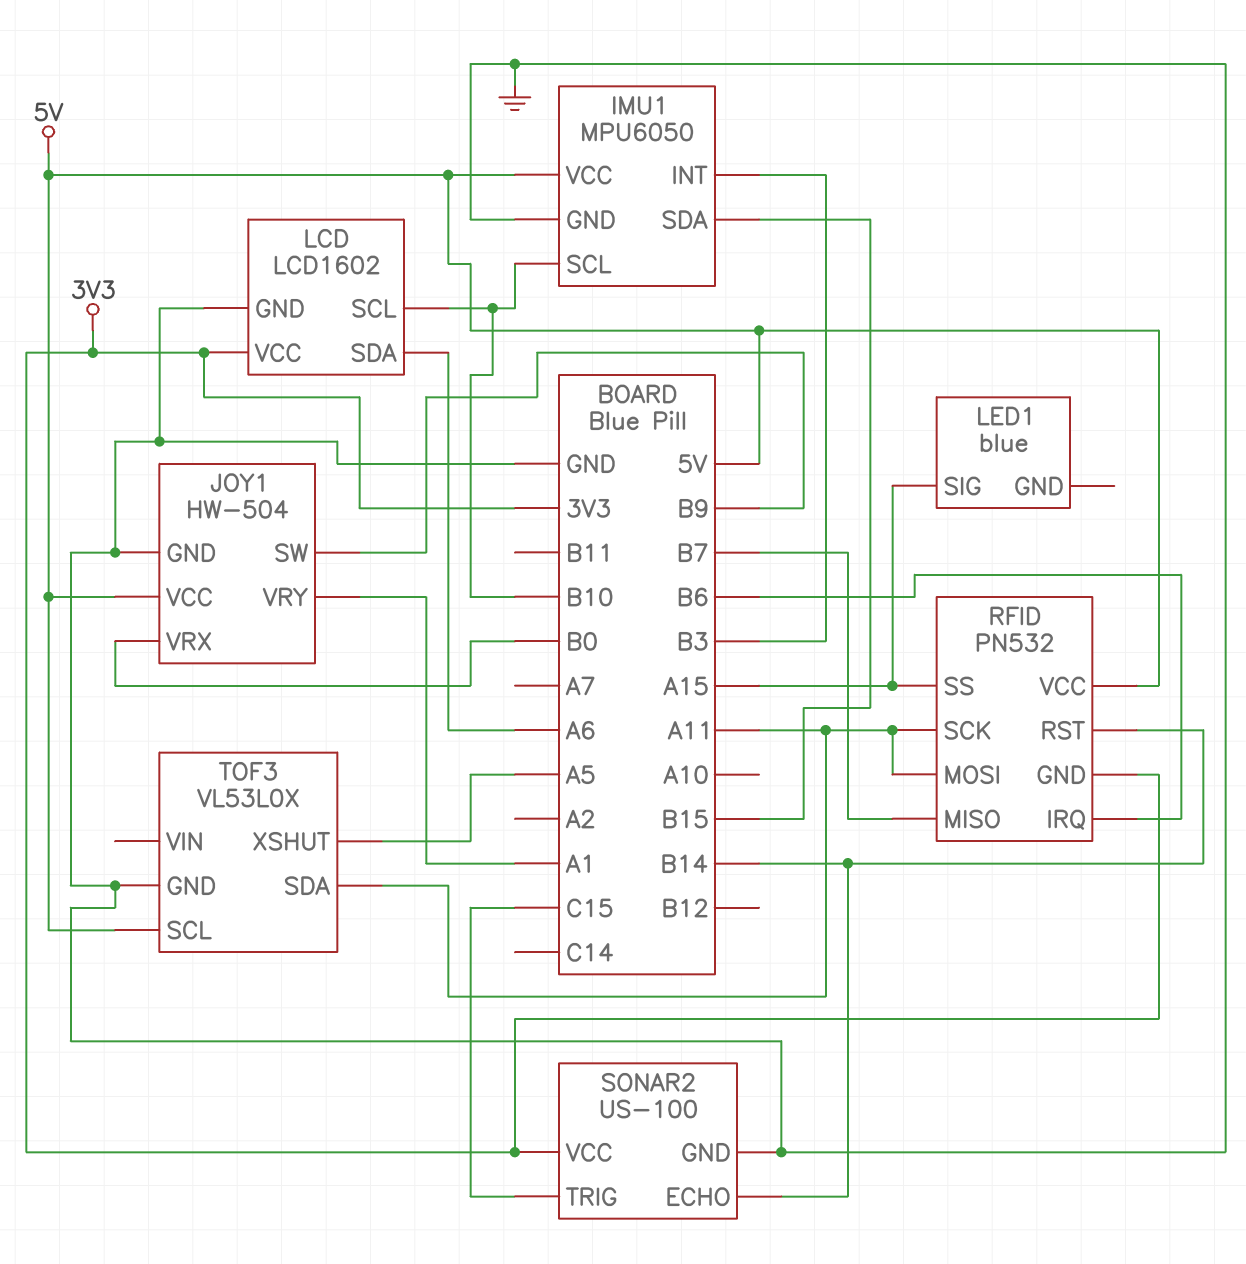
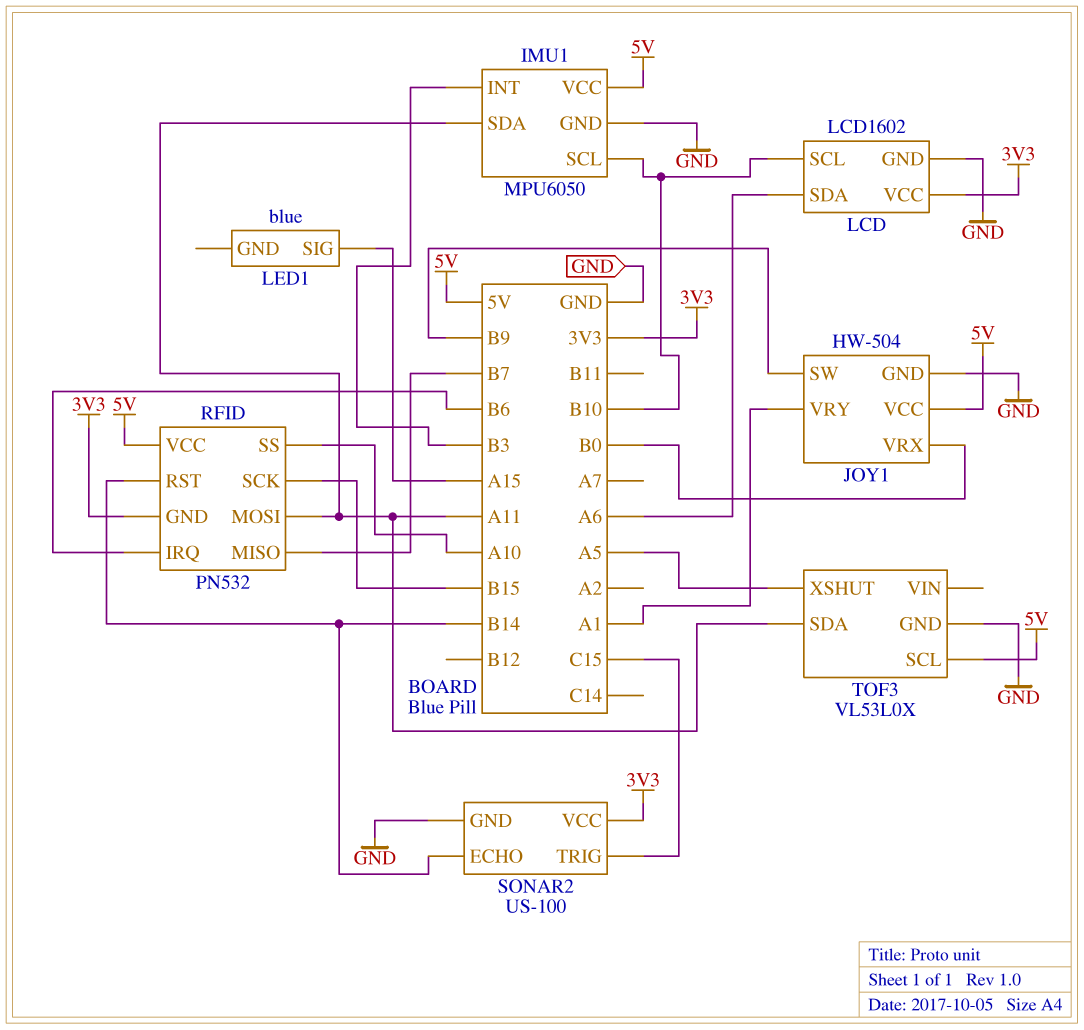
IMU1 pin SDA: B15 -> A11
RFID pin SCK: A11 -> B15
RFID pin SS: A15 -> A10

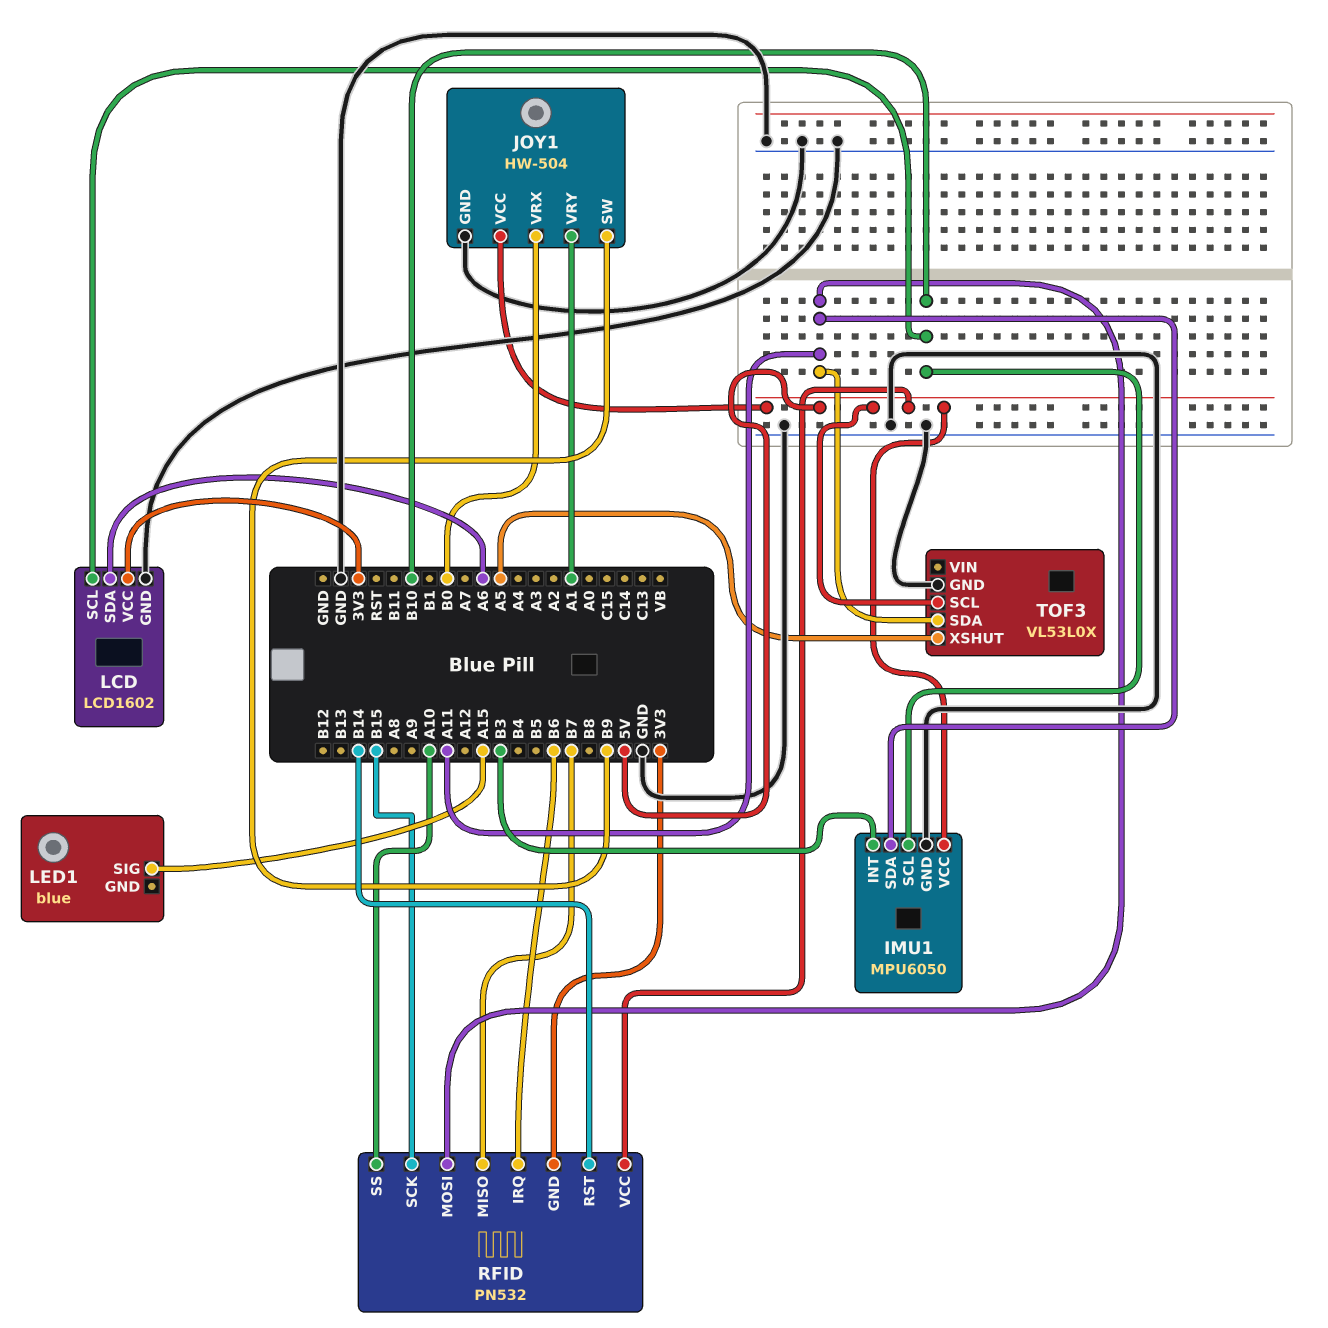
SONAR2: US-100 -> none
SONAR2 pin ECHO: B14 -> none
SONAR2 pin GND: GND -> none
SONAR2 pin TRIG: C15 -> none
SONAR2 pin VCC: 3V3 -> none

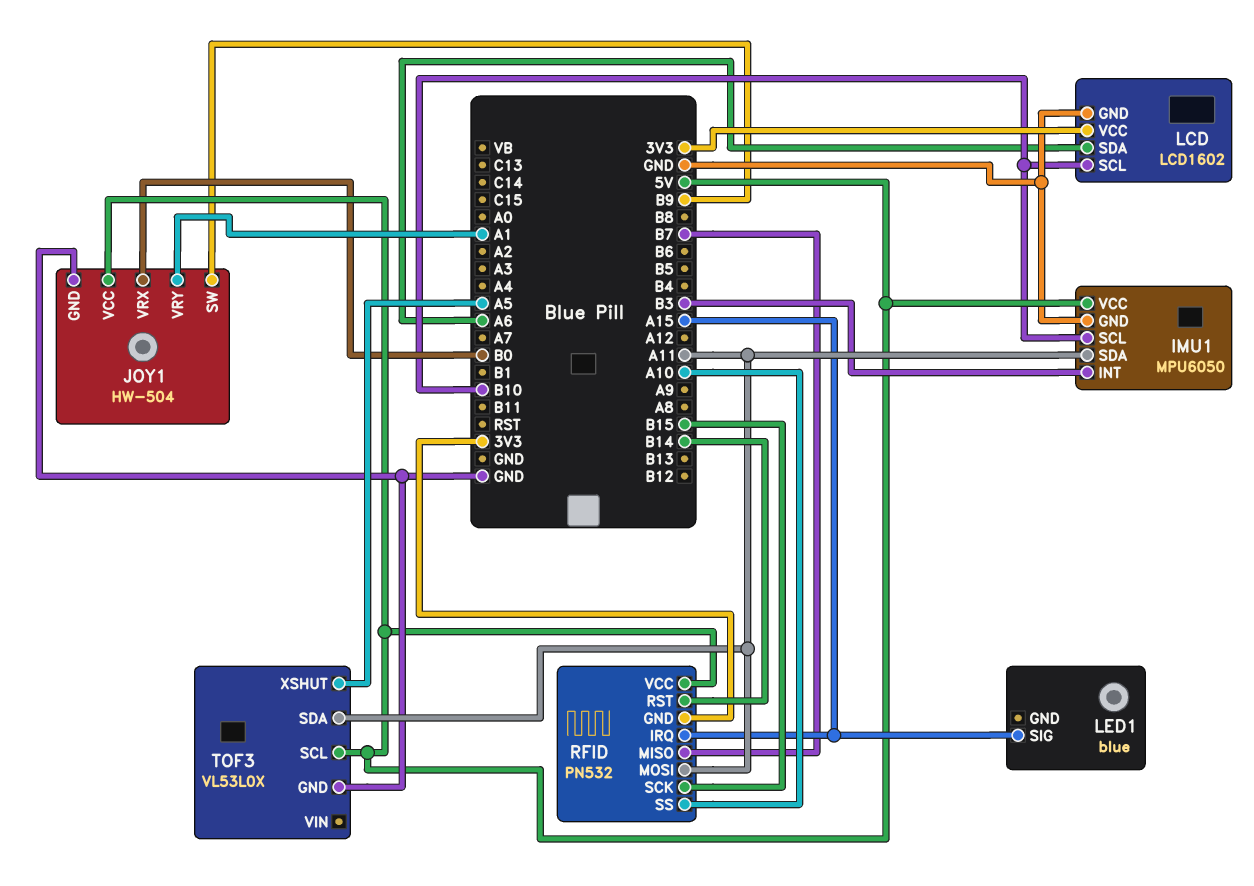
RFID pin IRQ: B6 -> A15

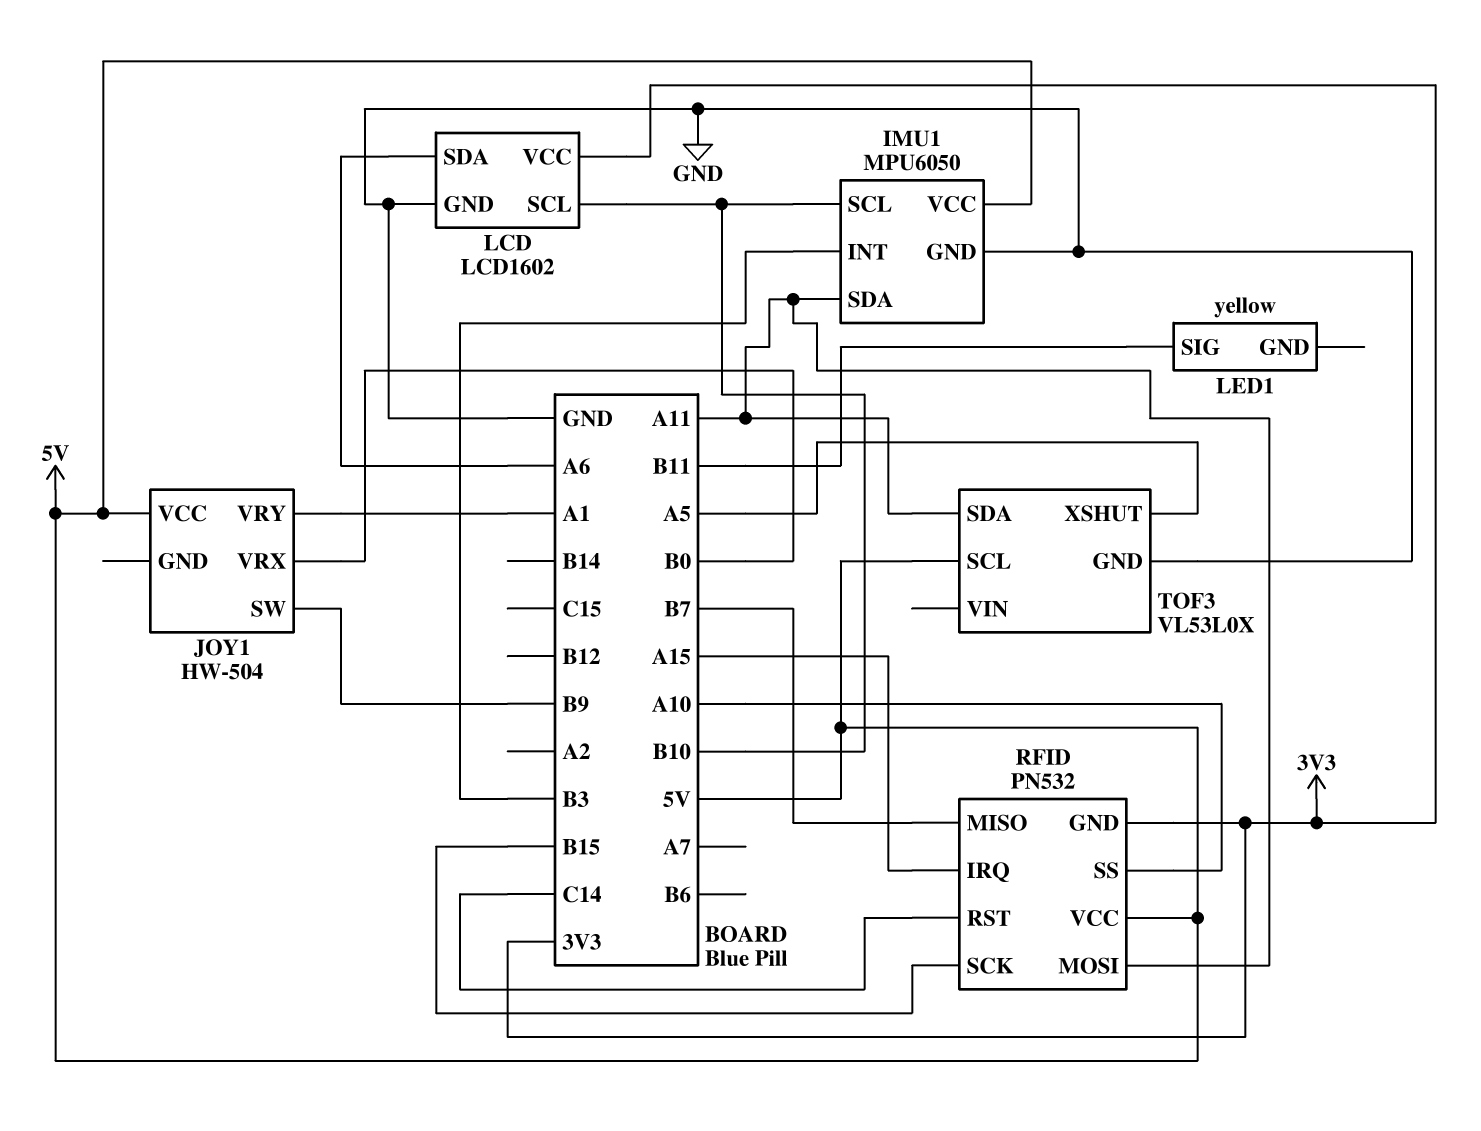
JOY1 pin GND: GND -> none
LED1: blue -> yellow
LED1 pin SIG: A15 -> B11
RFID pin RST: B14 -> C14

